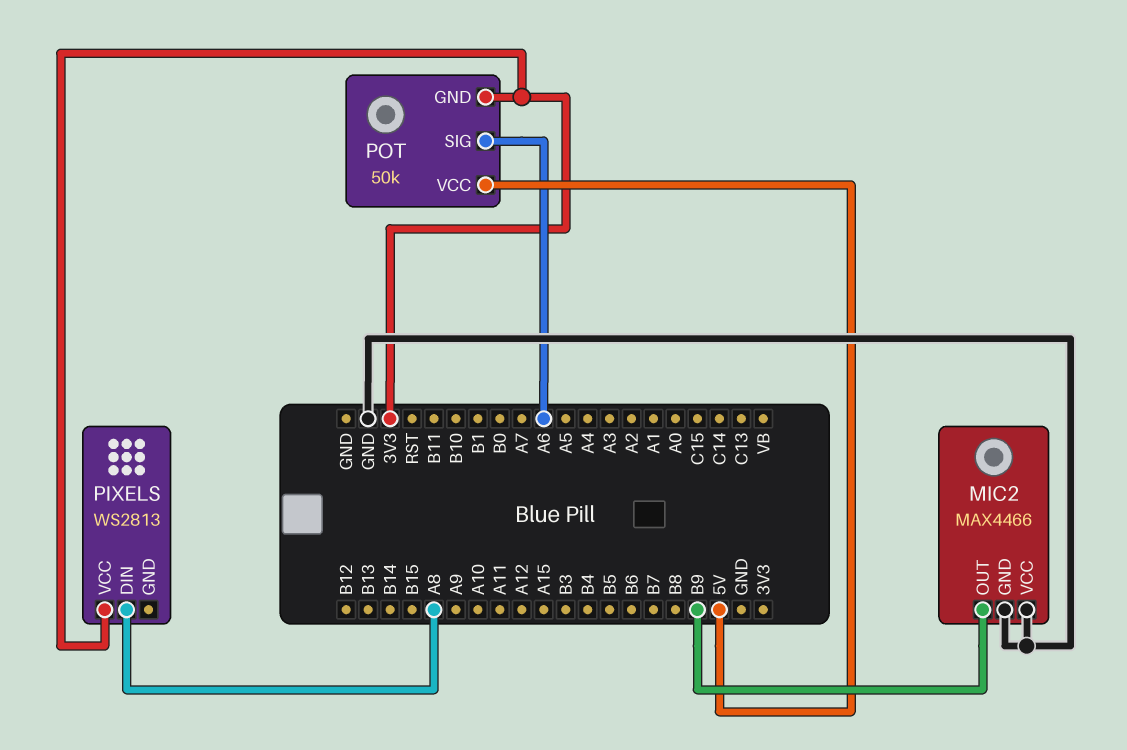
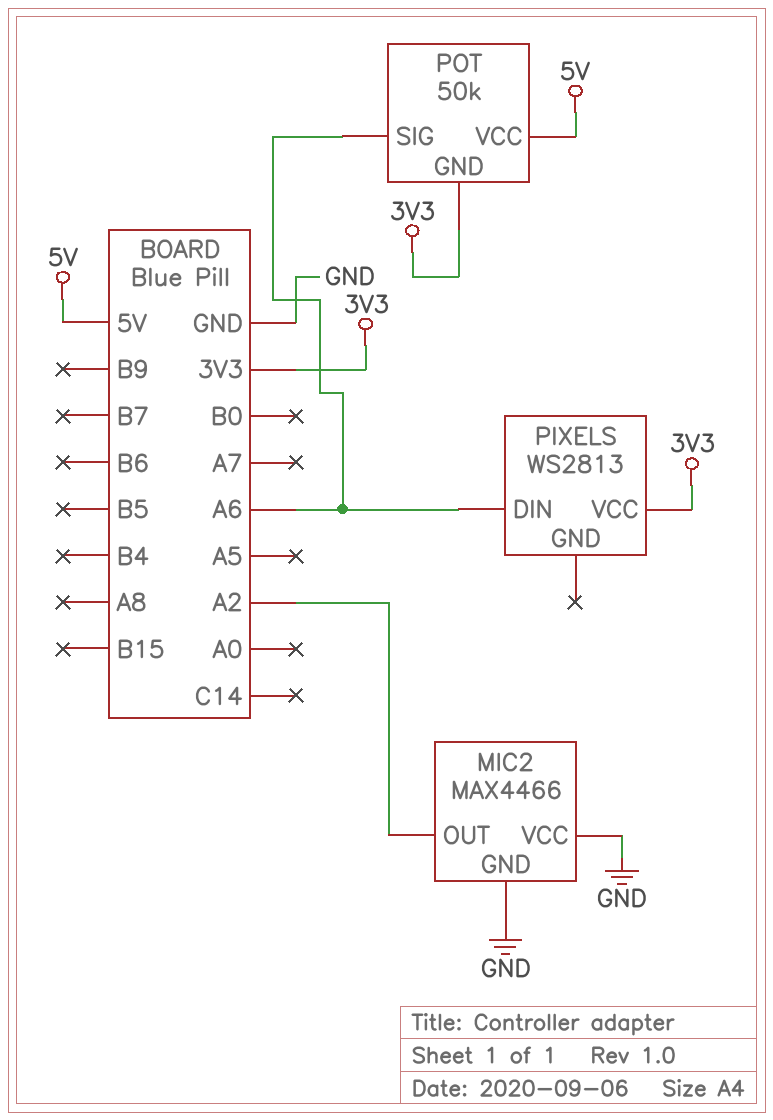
MIC2 pin OUT: B9 -> A2
PIXELS pin DIN: A8 -> A6

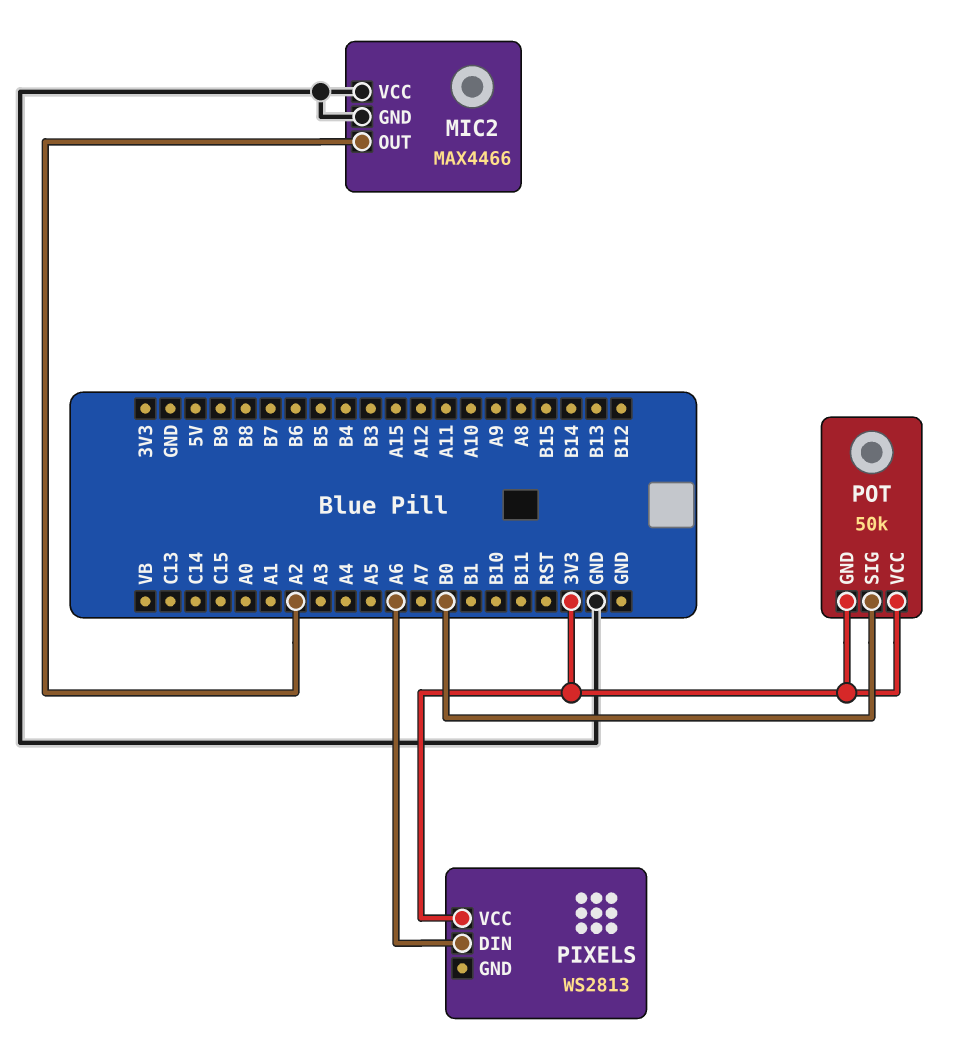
POT pin SIG: A6 -> B0
POT pin VCC: 5V -> 3V3

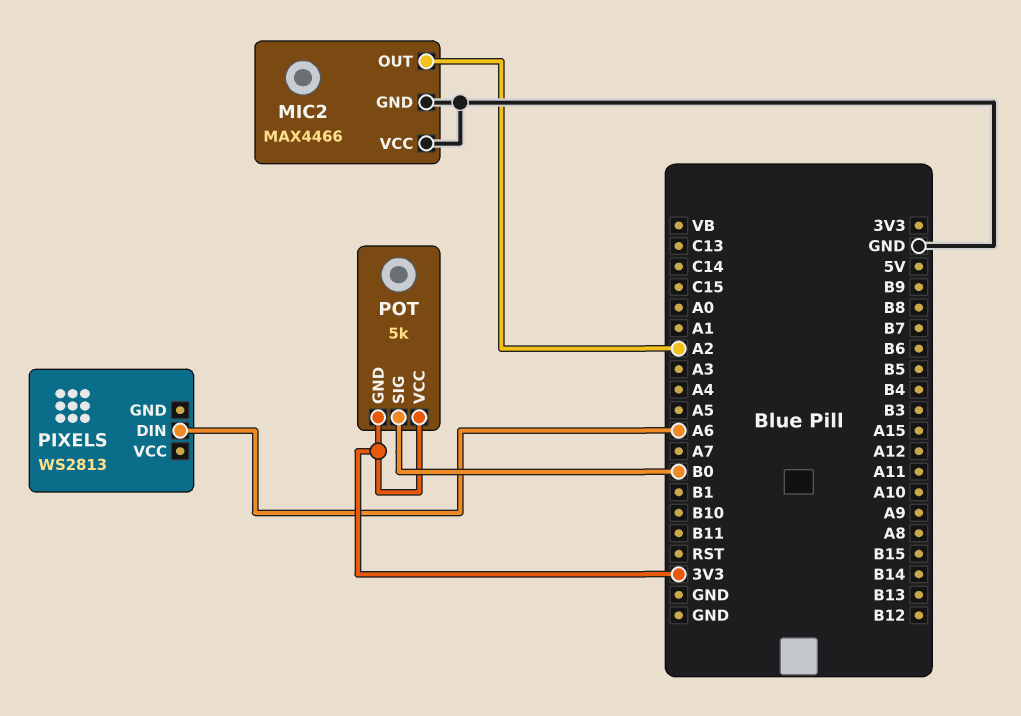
PIXELS pin VCC: 3V3 -> none
POT: 50k -> 5k

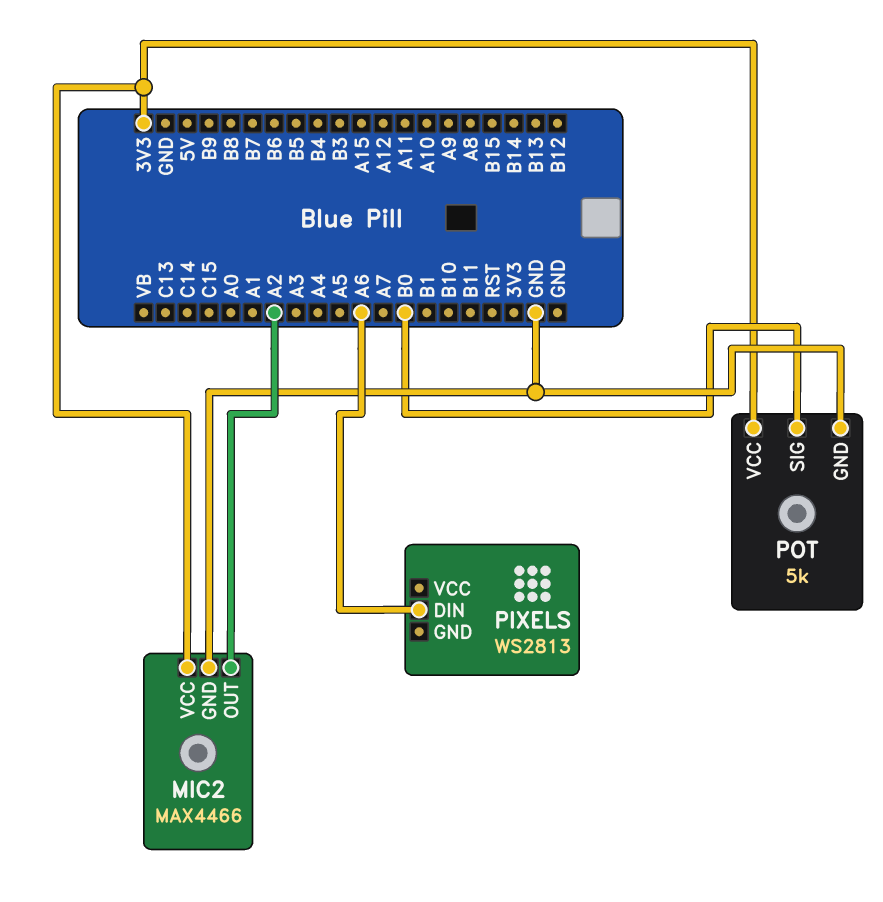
MIC2 pin VCC: GND -> 3V3
POT pin GND: 3V3 -> GND

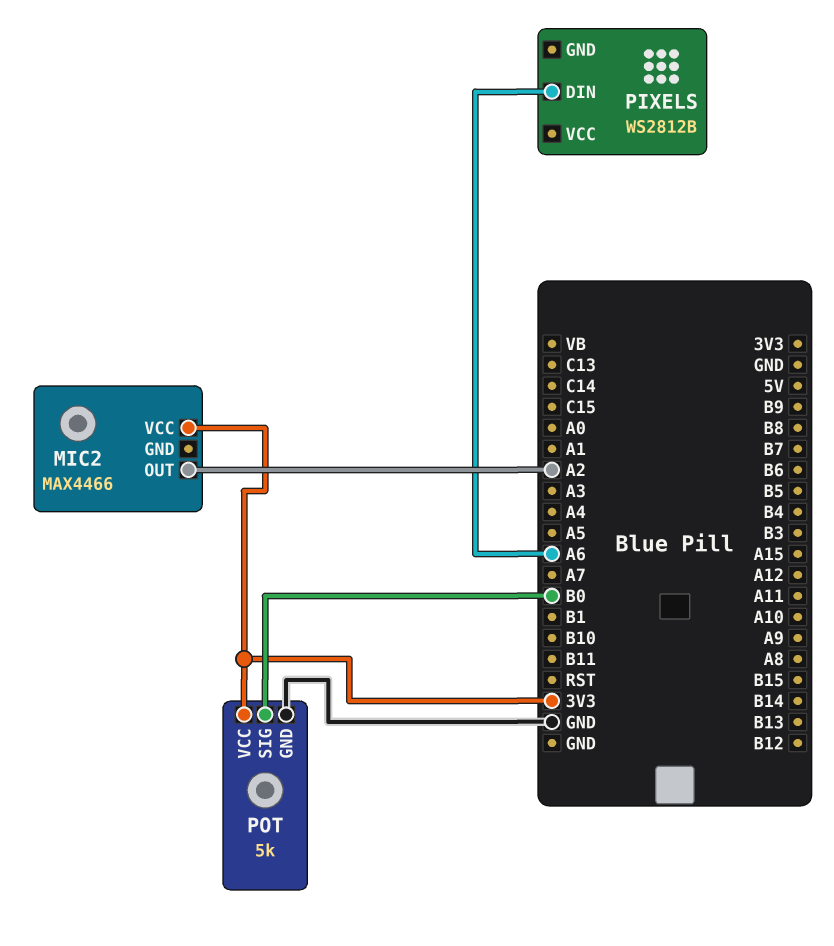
MIC2 pin GND: GND -> none
PIXELS: WS2813 -> WS2812B

